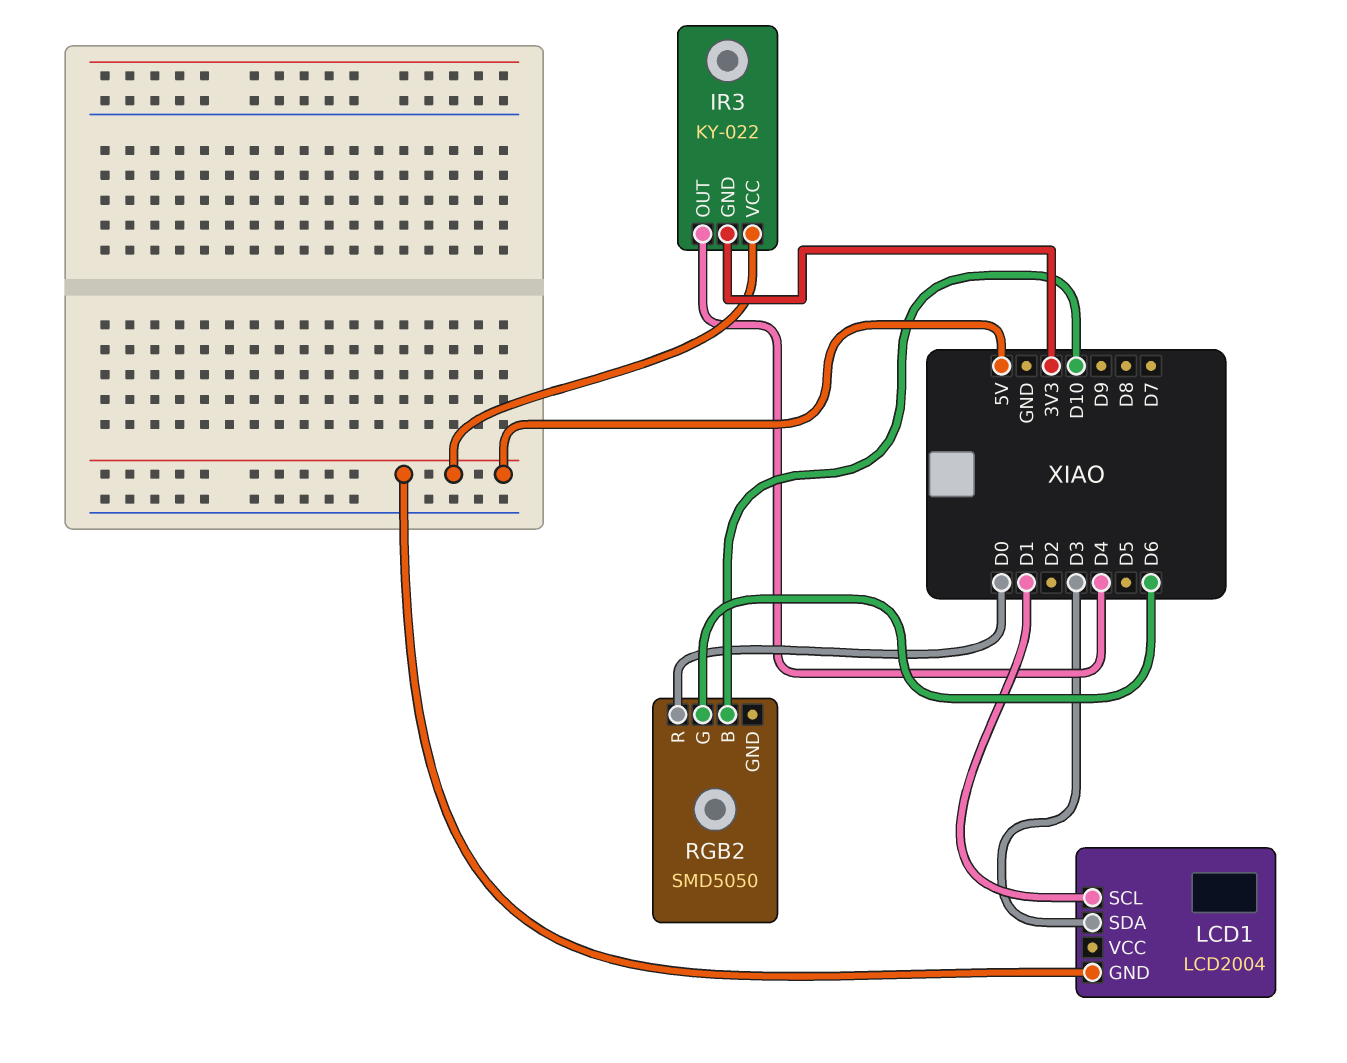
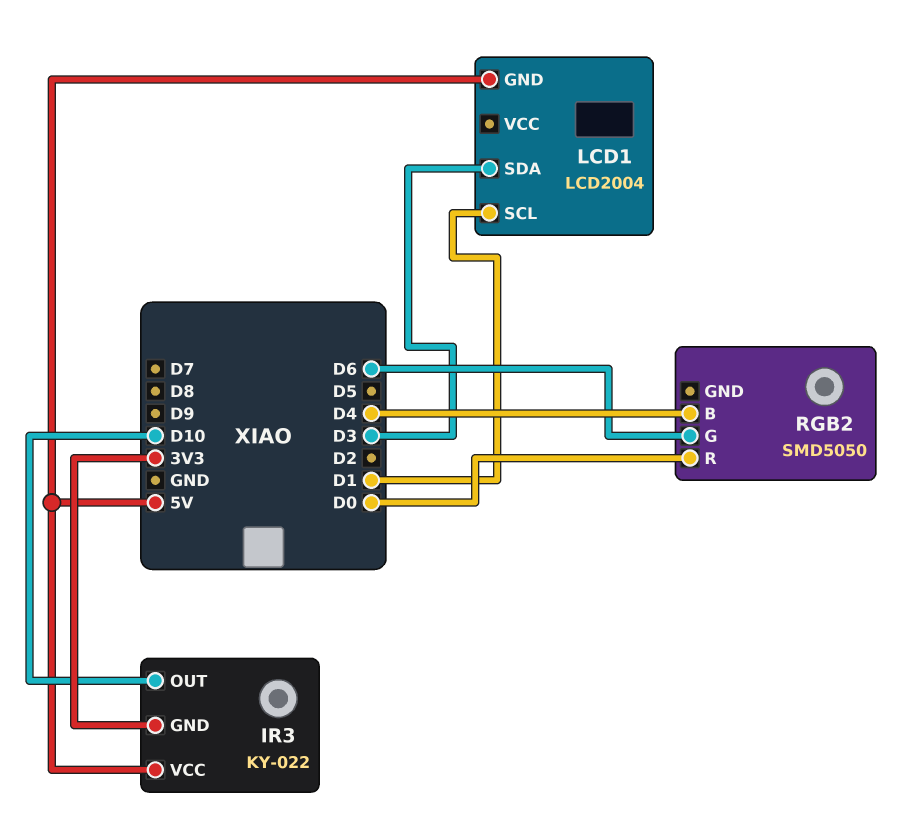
IR3 pin OUT: D4 -> D10
RGB2 pin B: D10 -> D4

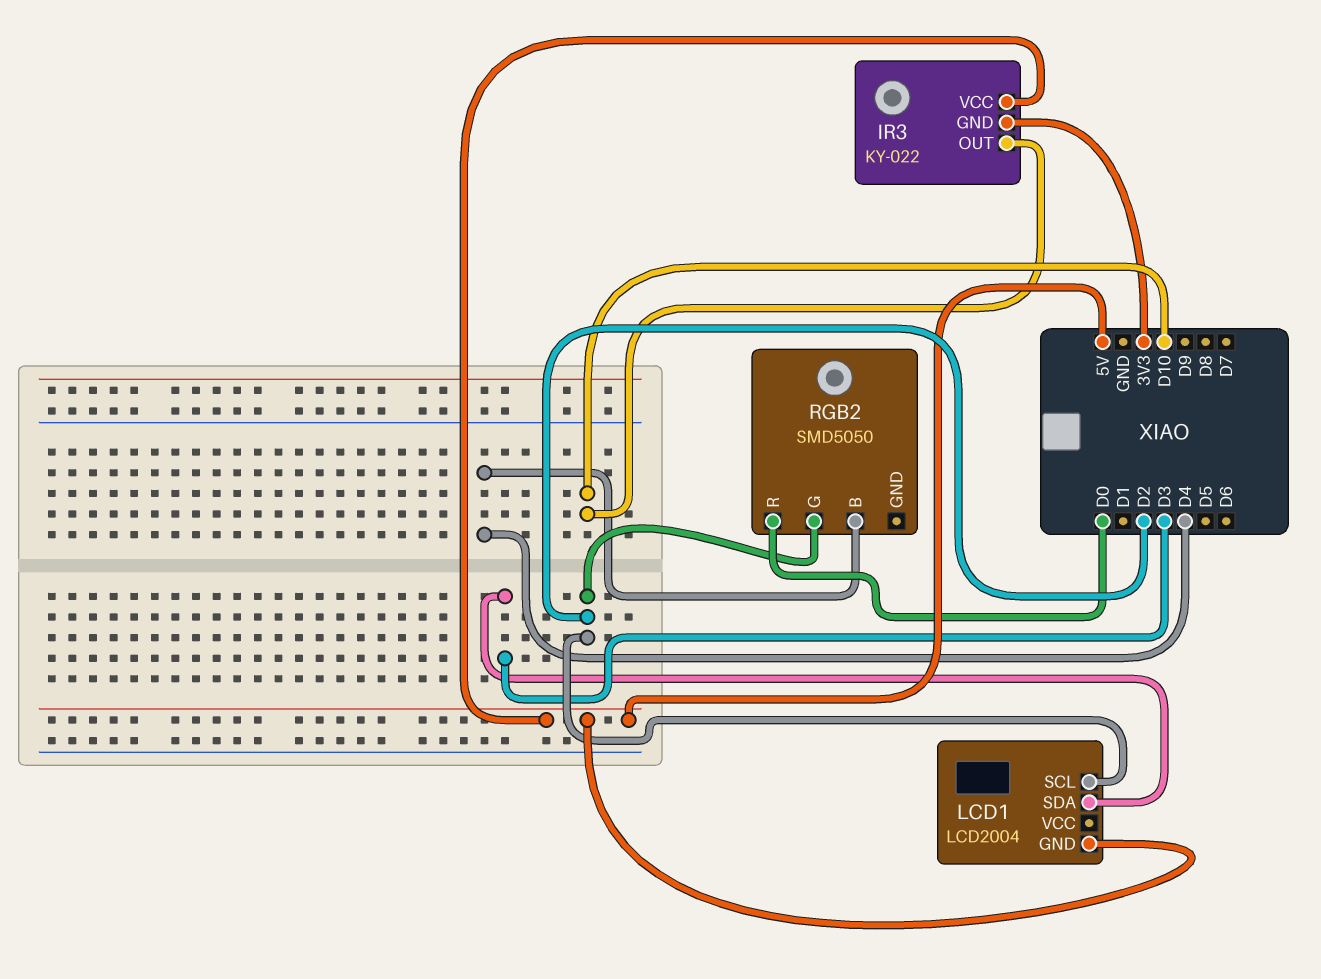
LCD1 pin SCL: D1 -> D2
RGB2 pin G: D6 -> D2

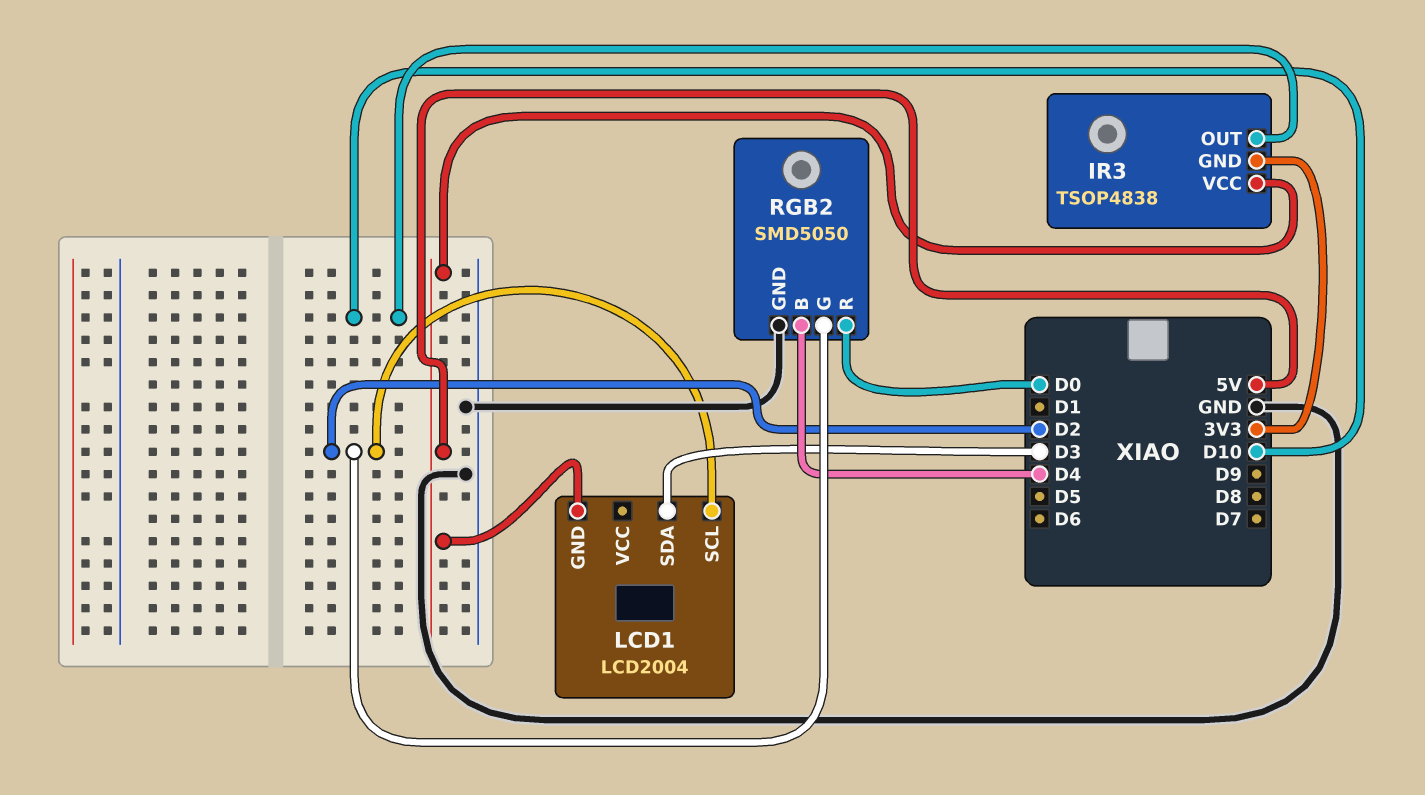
IR3: KY-022 -> TSOP4838
RGB2 pin GND: none -> GND

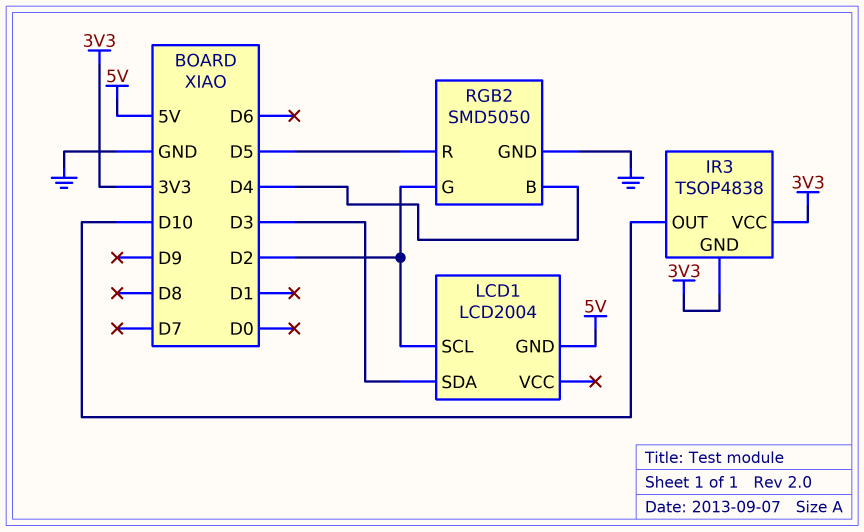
IR3 pin VCC: 5V -> 3V3
RGB2 pin R: D0 -> D5

